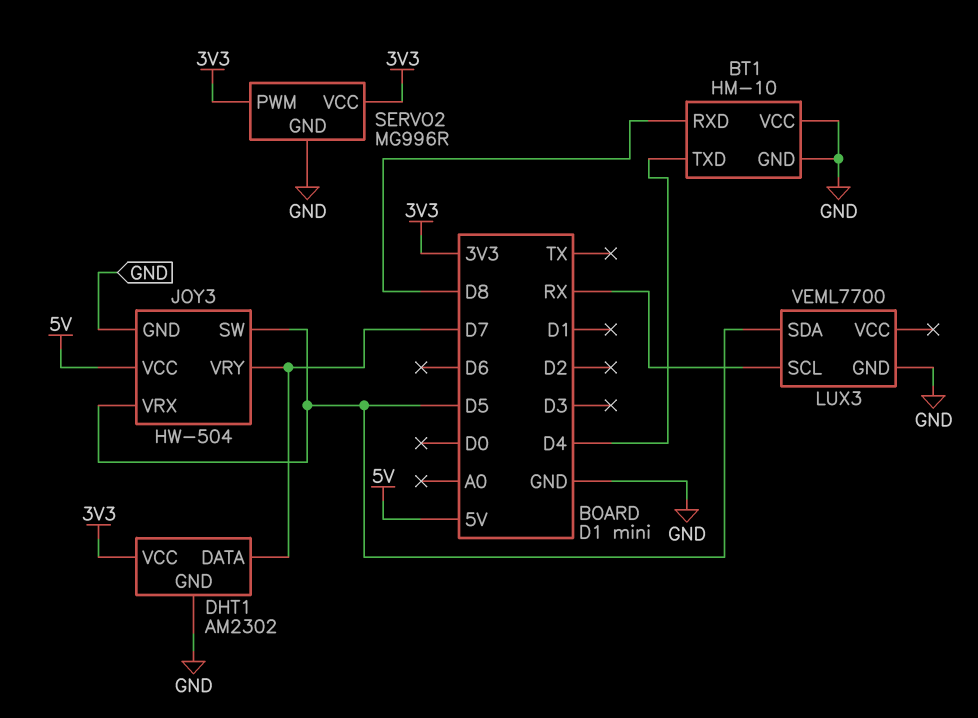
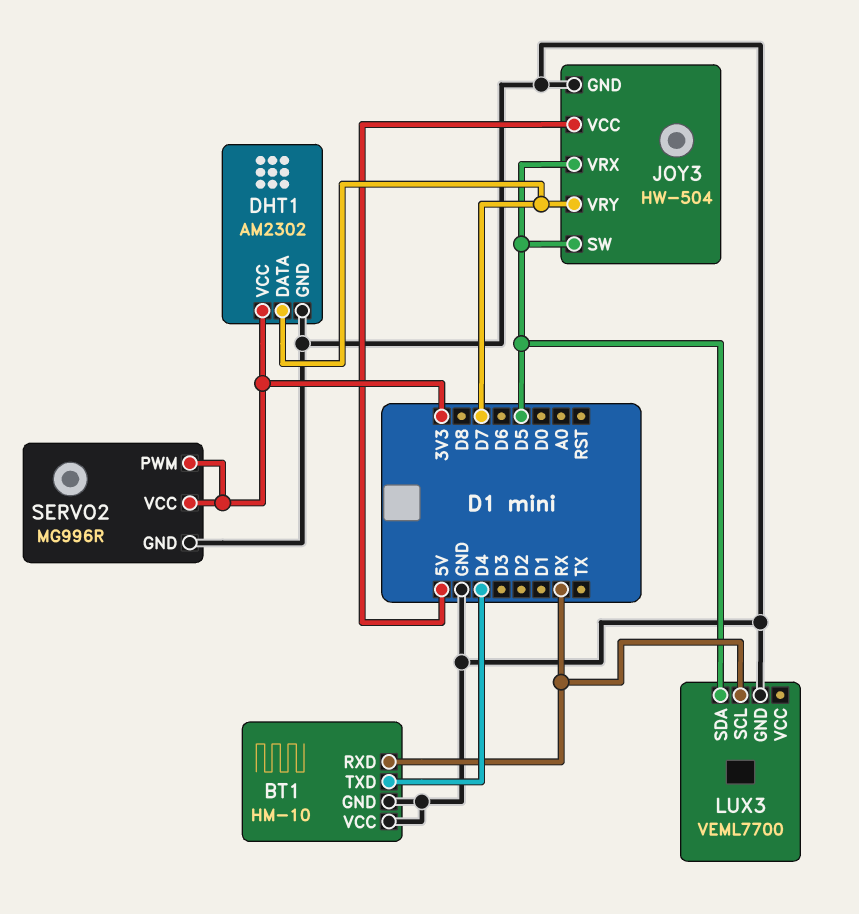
BT1 pin RXD: D8 -> RX

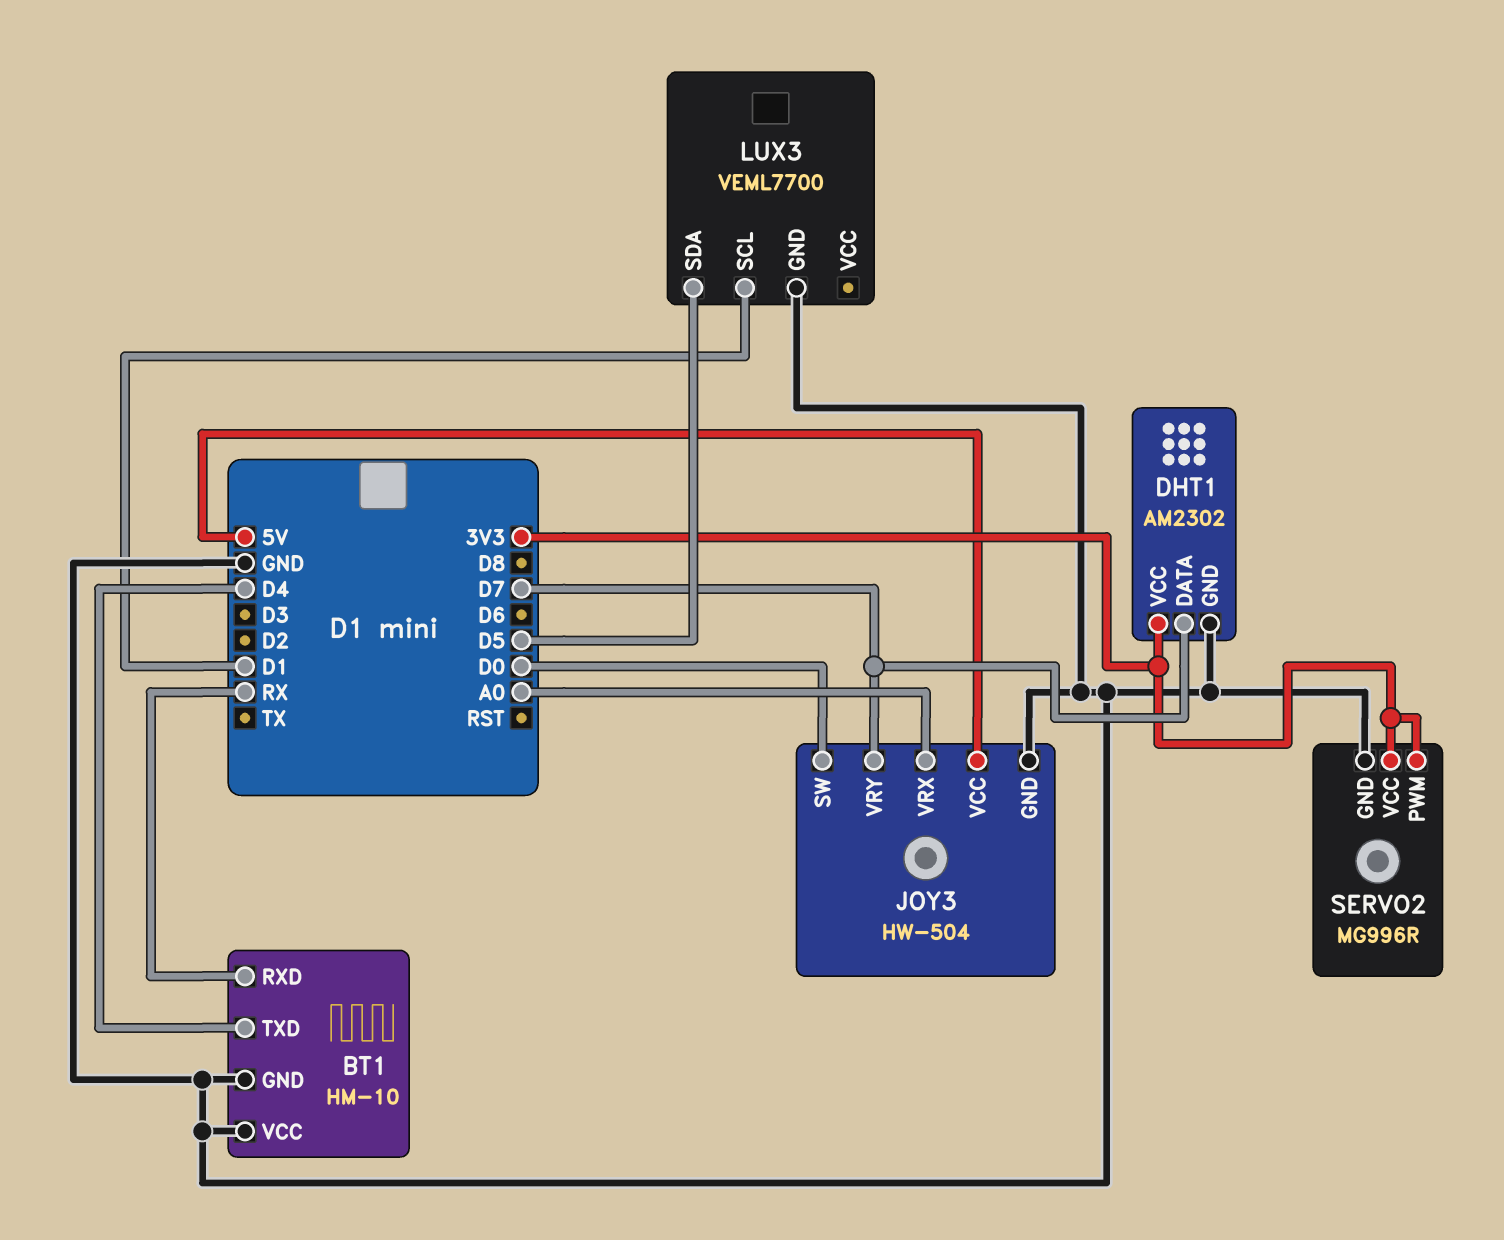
JOY3 pin SW: D5 -> D0
JOY3 pin VRX: D5 -> A0
LUX3 pin SCL: RX -> D1

